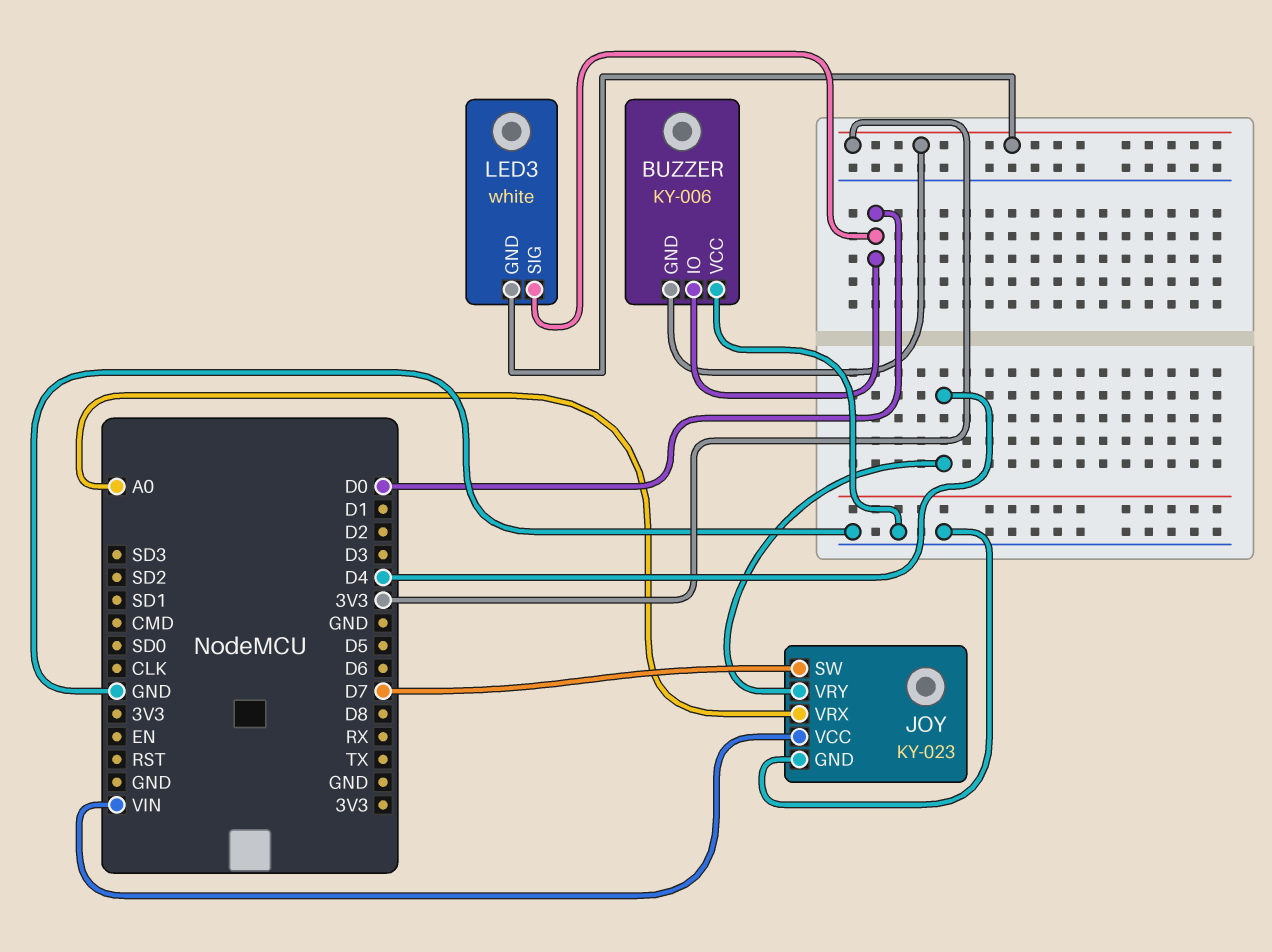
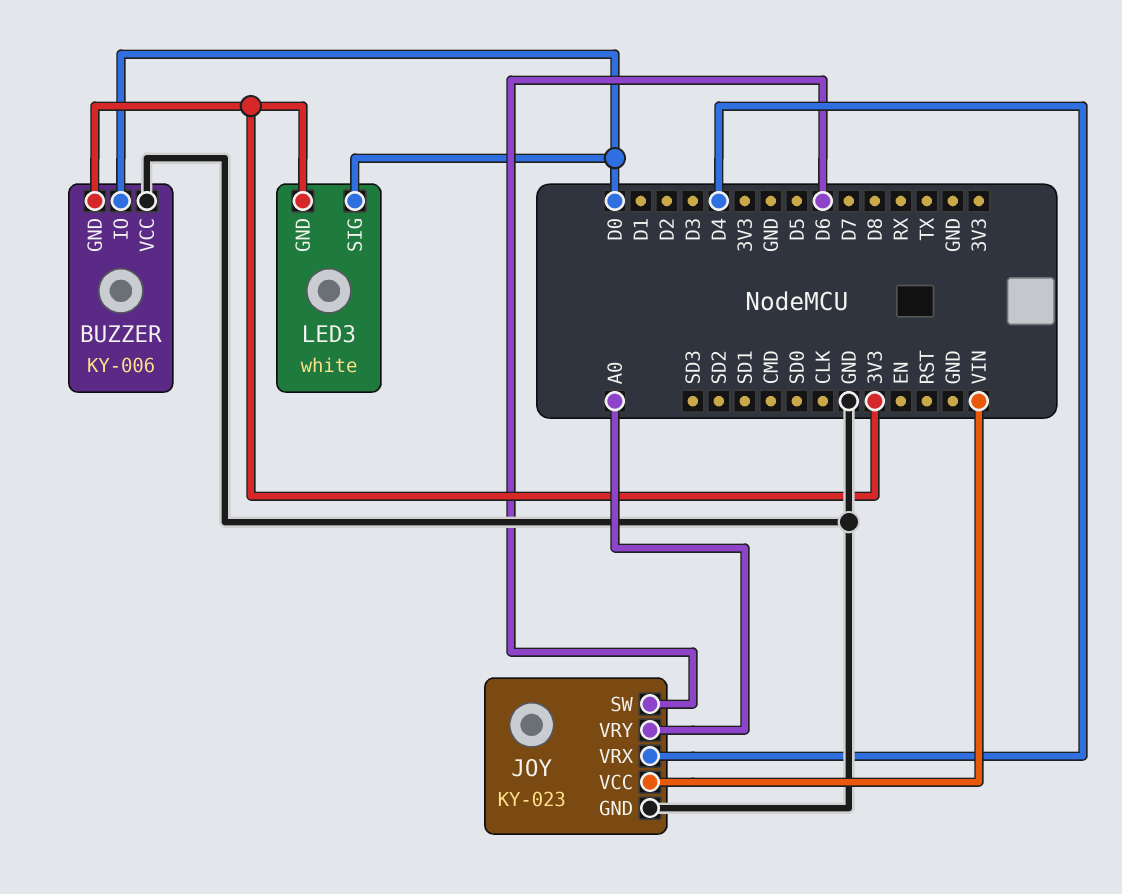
JOY pin SW: D7 -> D6
JOY pin VRX: A0 -> D4
JOY pin VRY: D4 -> A0

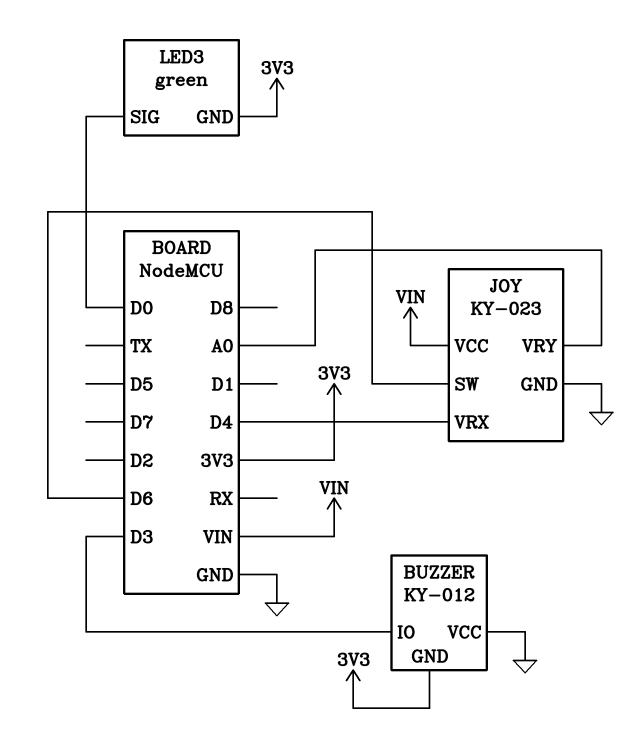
BUZZER: KY-006 -> KY-012
BUZZER pin IO: D0 -> D3
LED3: white -> green

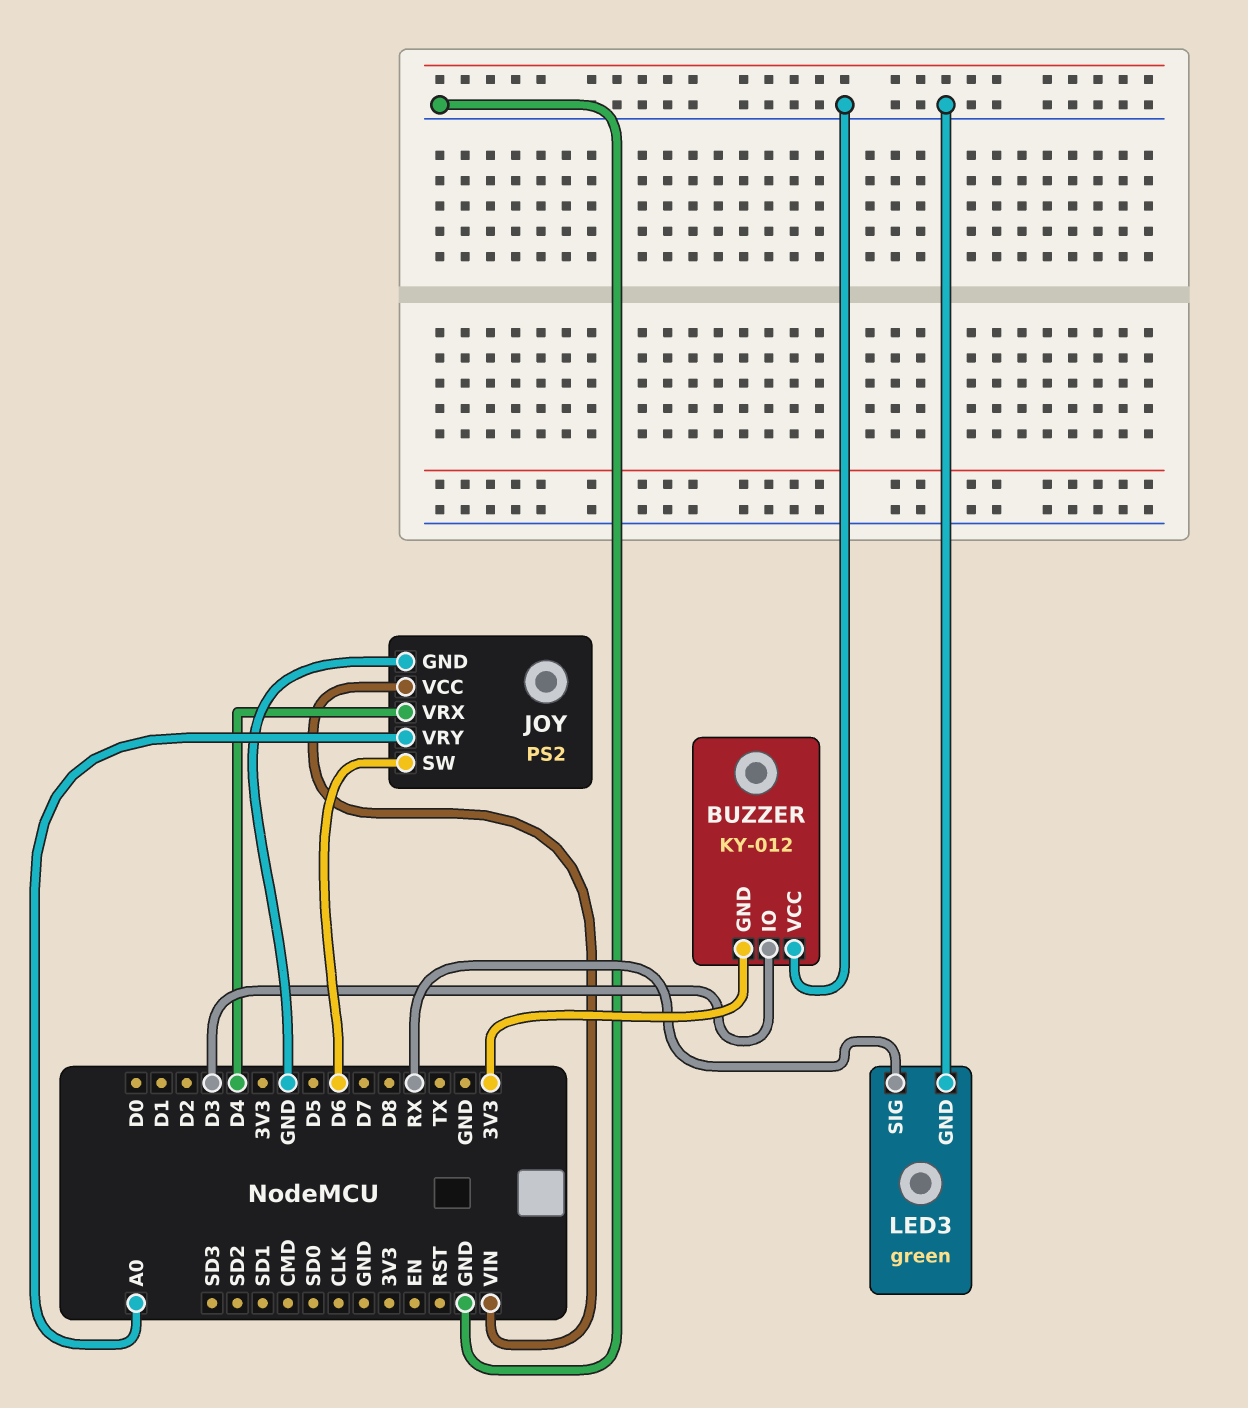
JOY: KY-023 -> PS2
LED3 pin GND: 3V3 -> GND
LED3 pin SIG: D0 -> RX

